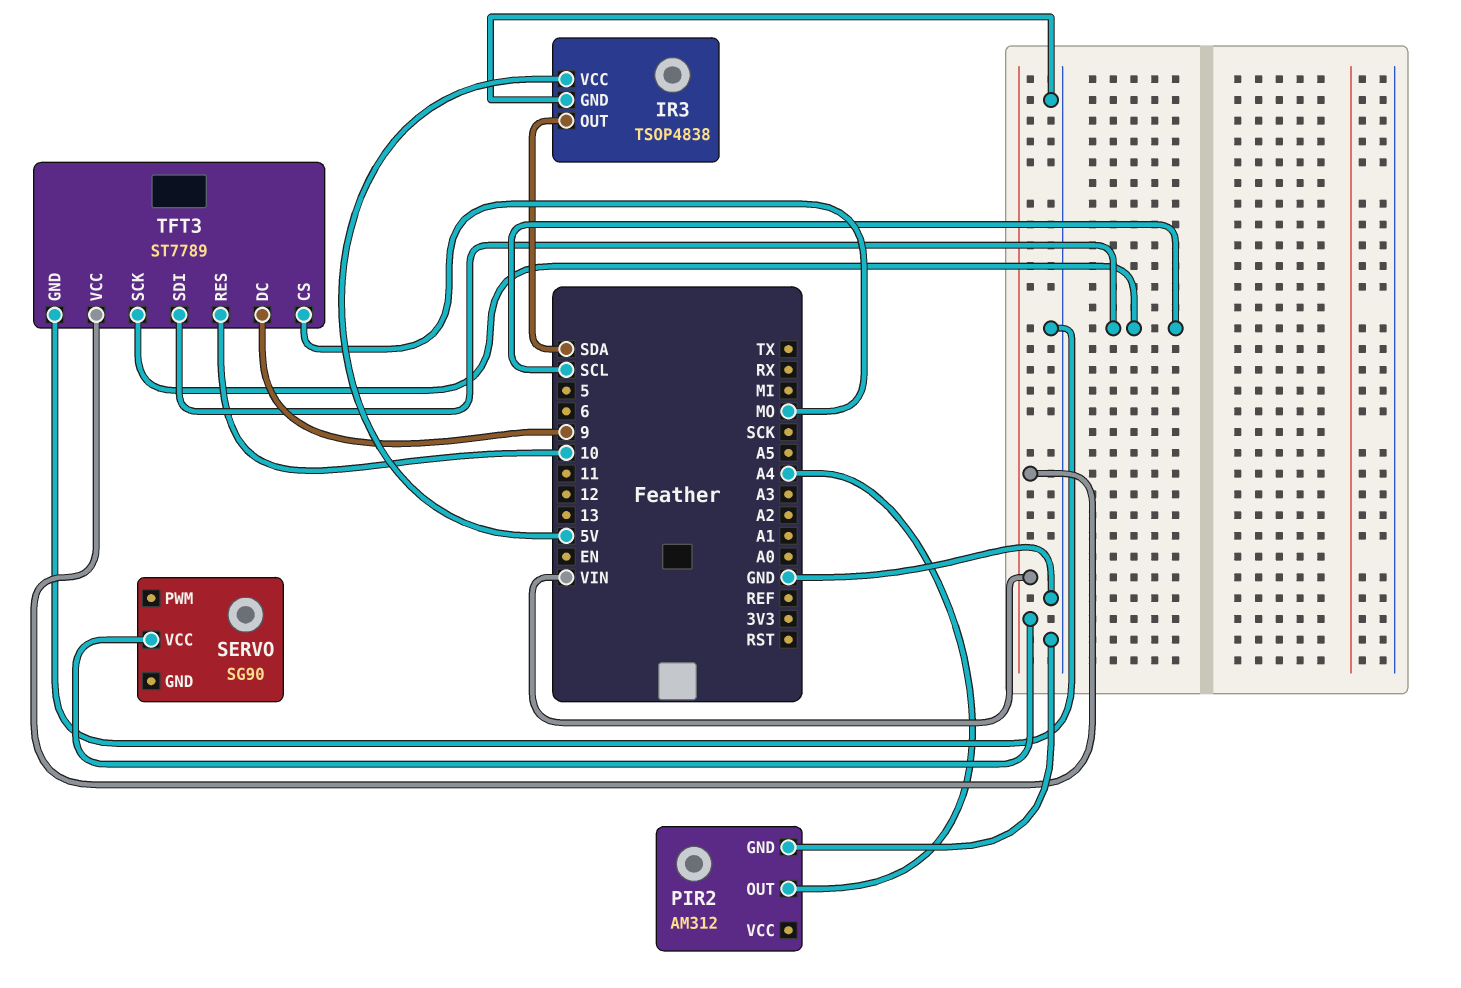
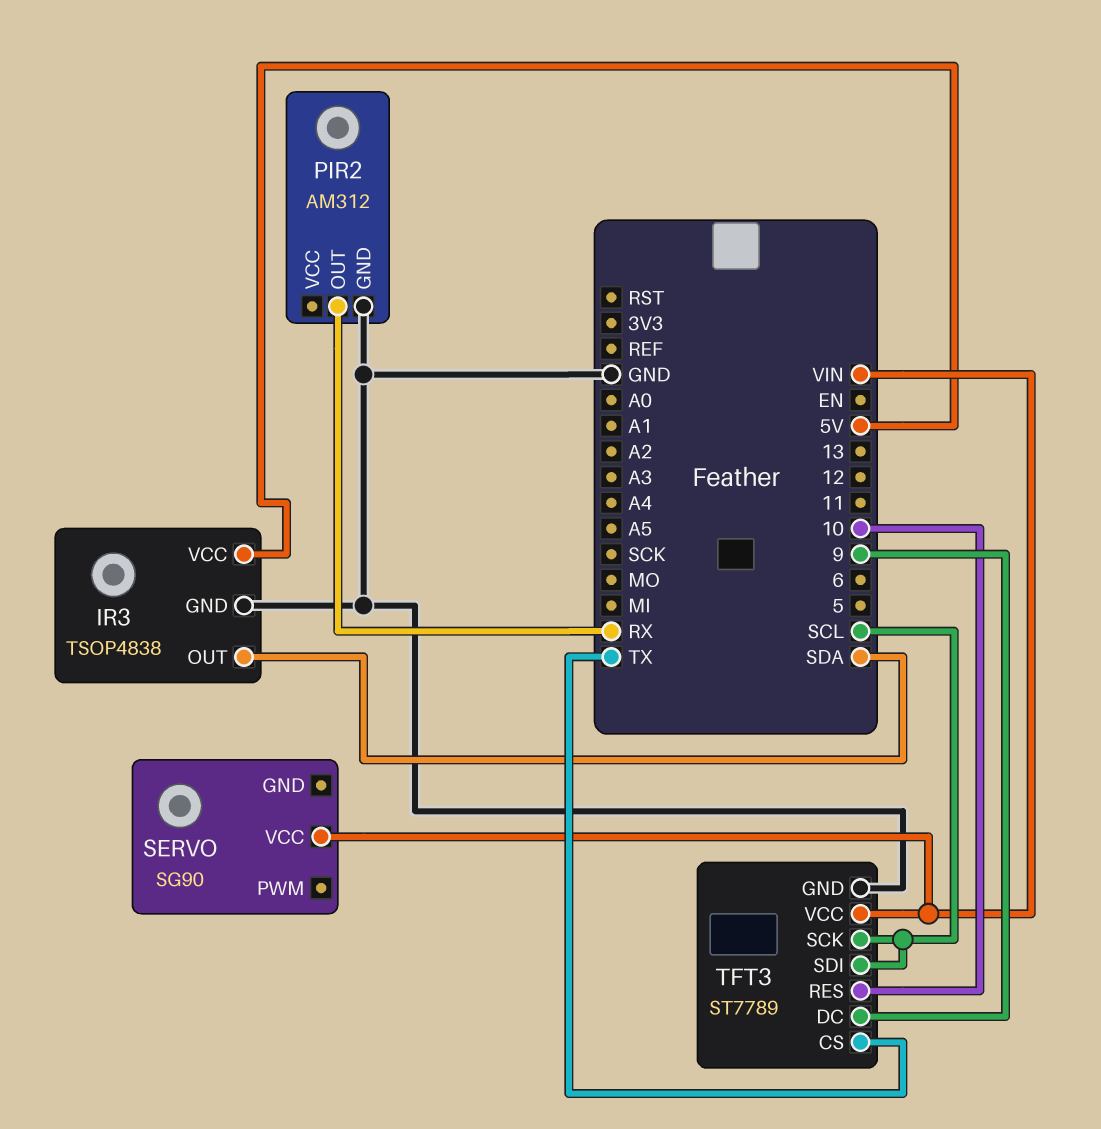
PIR2 pin OUT: A4 -> RX
TFT3 pin CS: MO -> TX

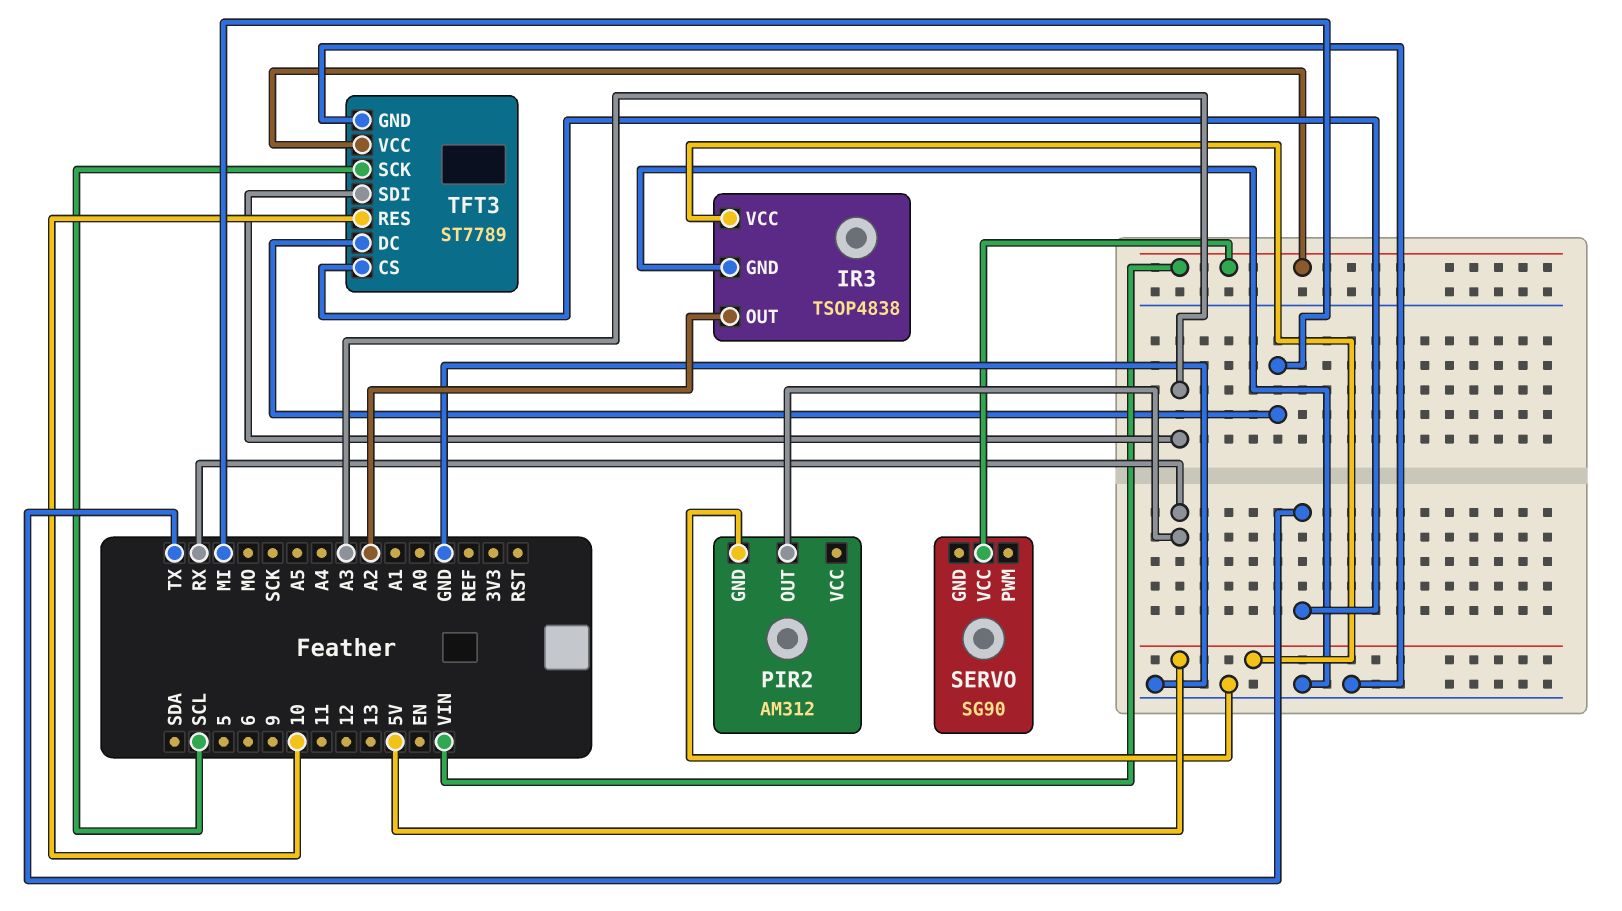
IR3 pin OUT: SDA -> A2
TFT3 pin DC: 9 -> MI
TFT3 pin SDI: SCL -> A3

